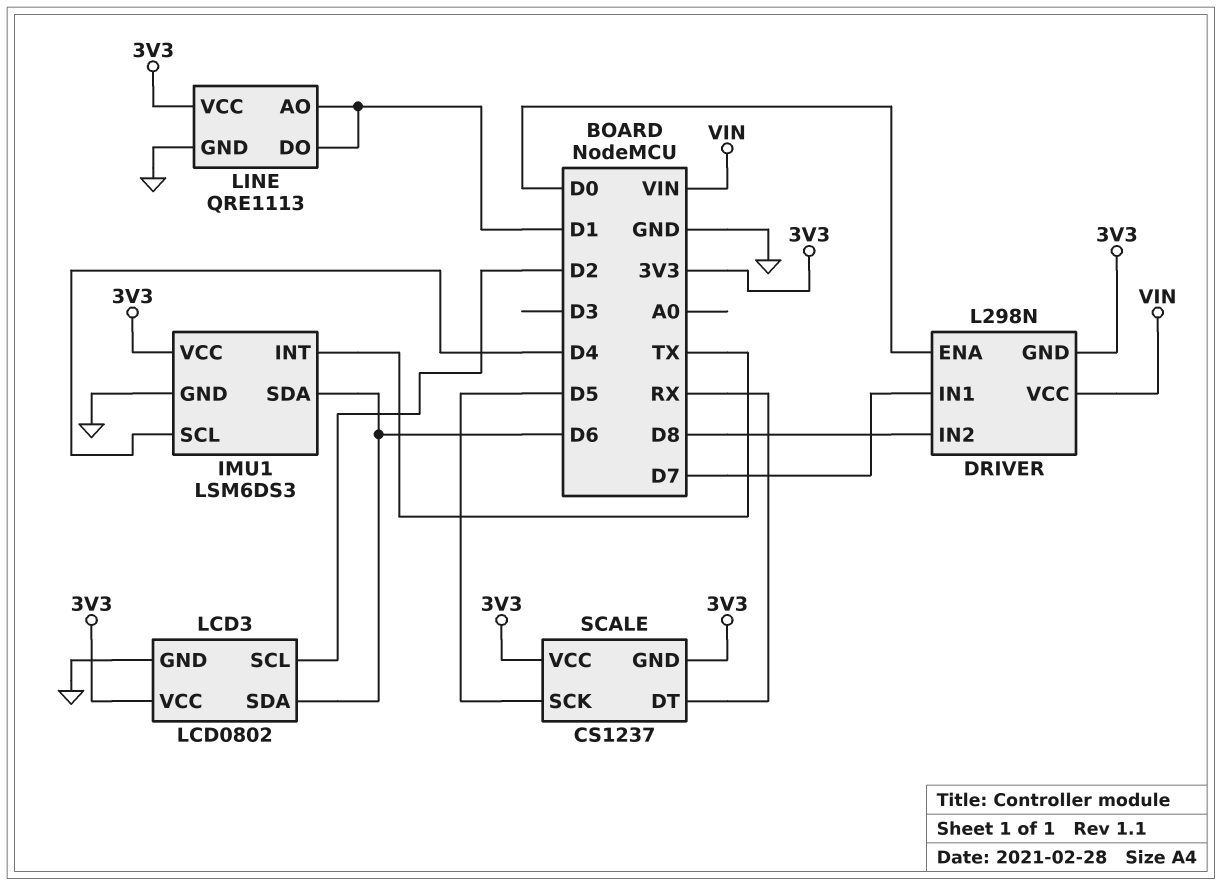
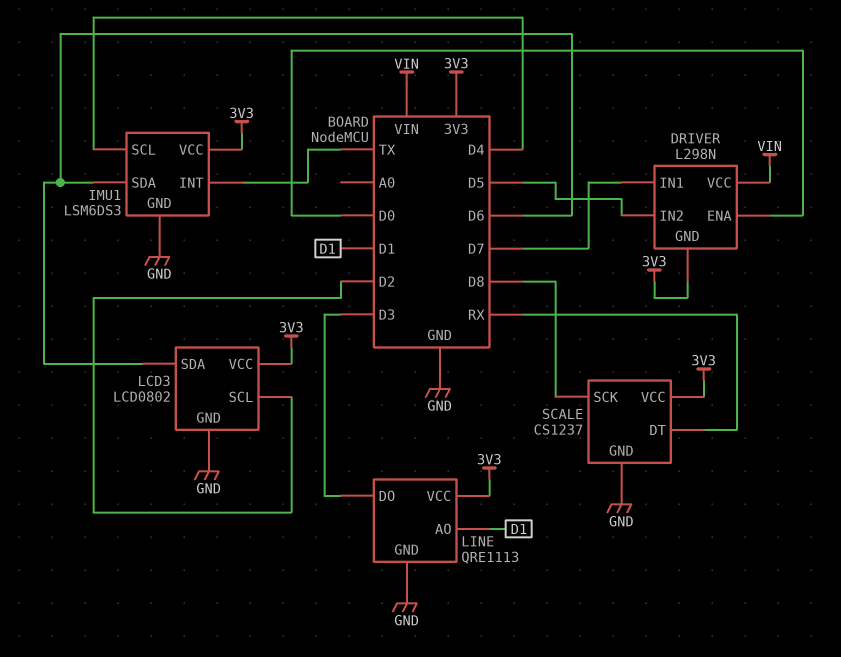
DRIVER pin IN2: D8 -> D5
LINE pin DO: D1 -> D3
SCALE pin GND: 3V3 -> GND
SCALE pin SCK: D5 -> D8

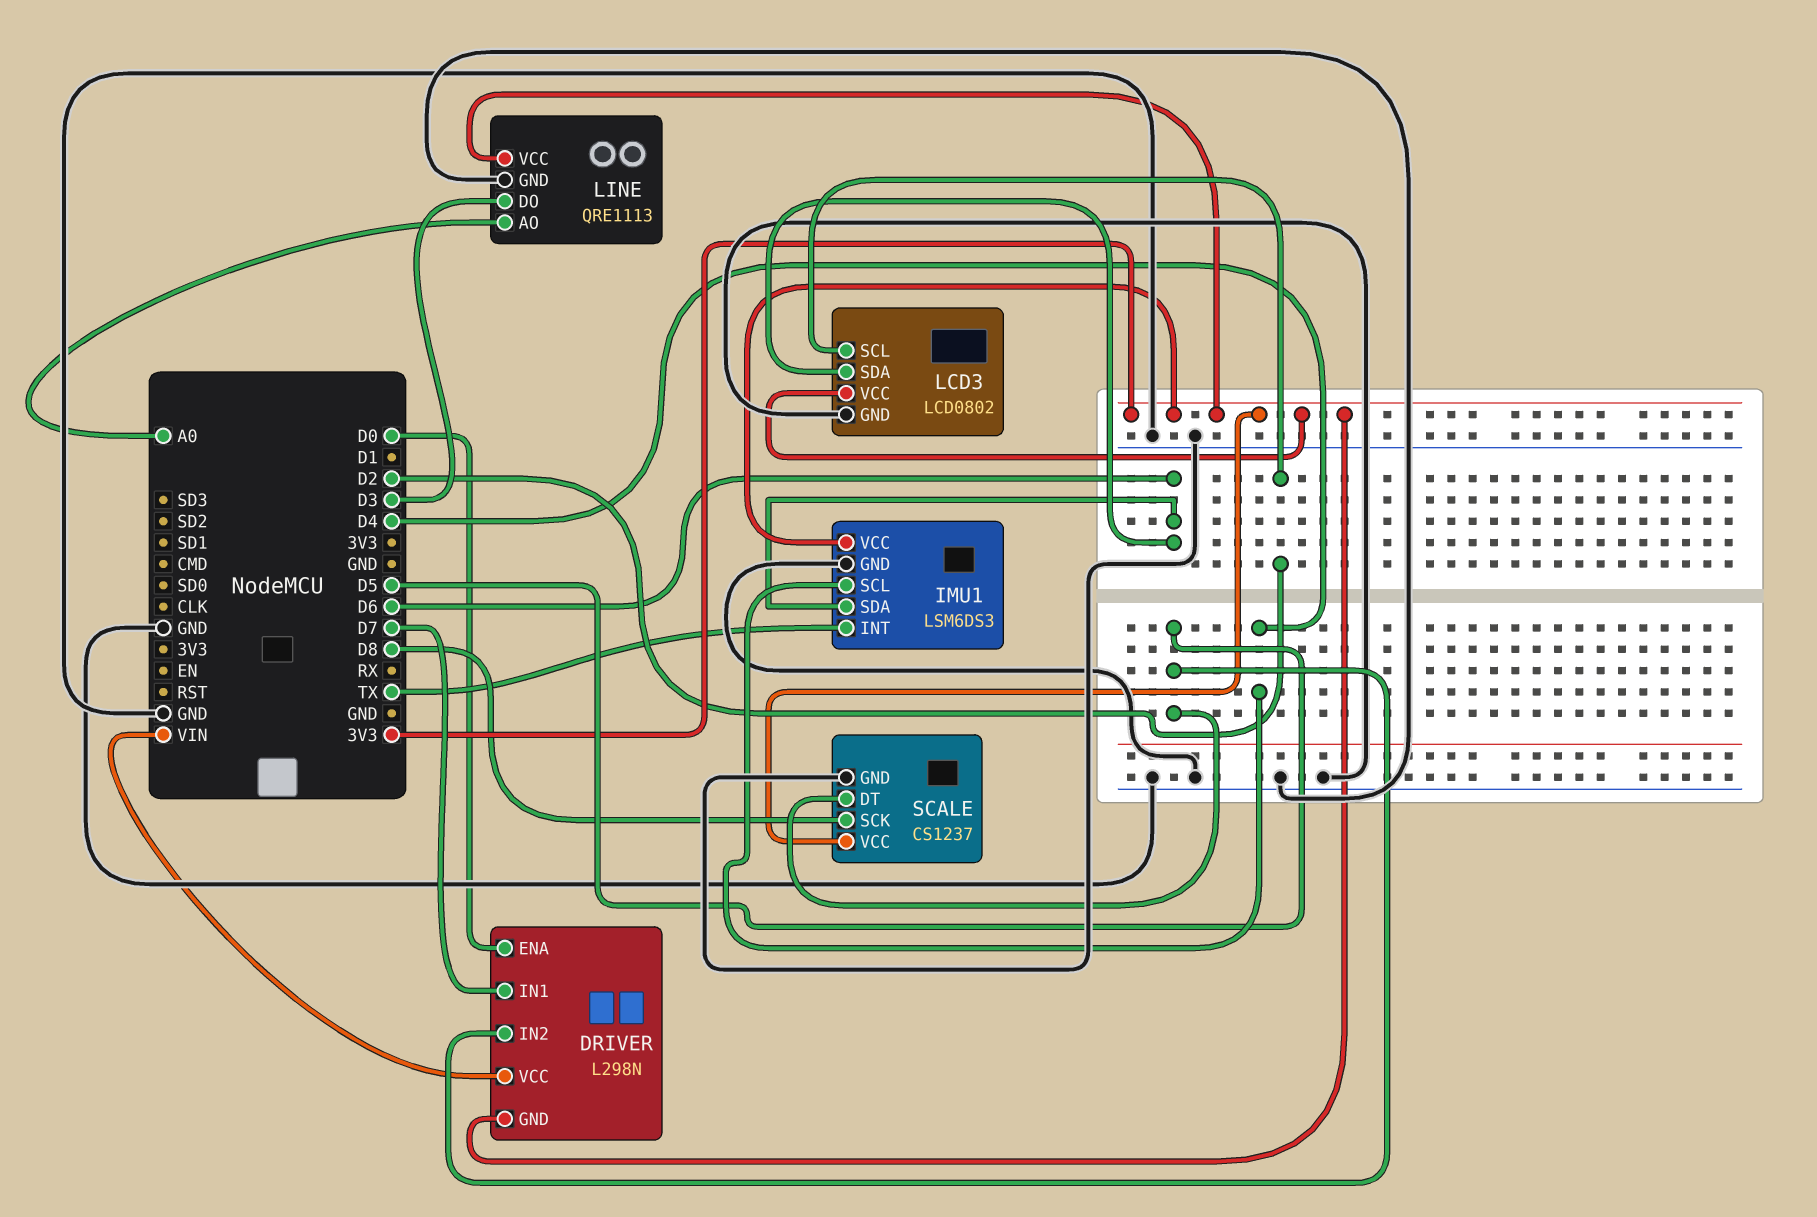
LINE pin AO: D1 -> A0
SCALE pin DT: RX -> D5

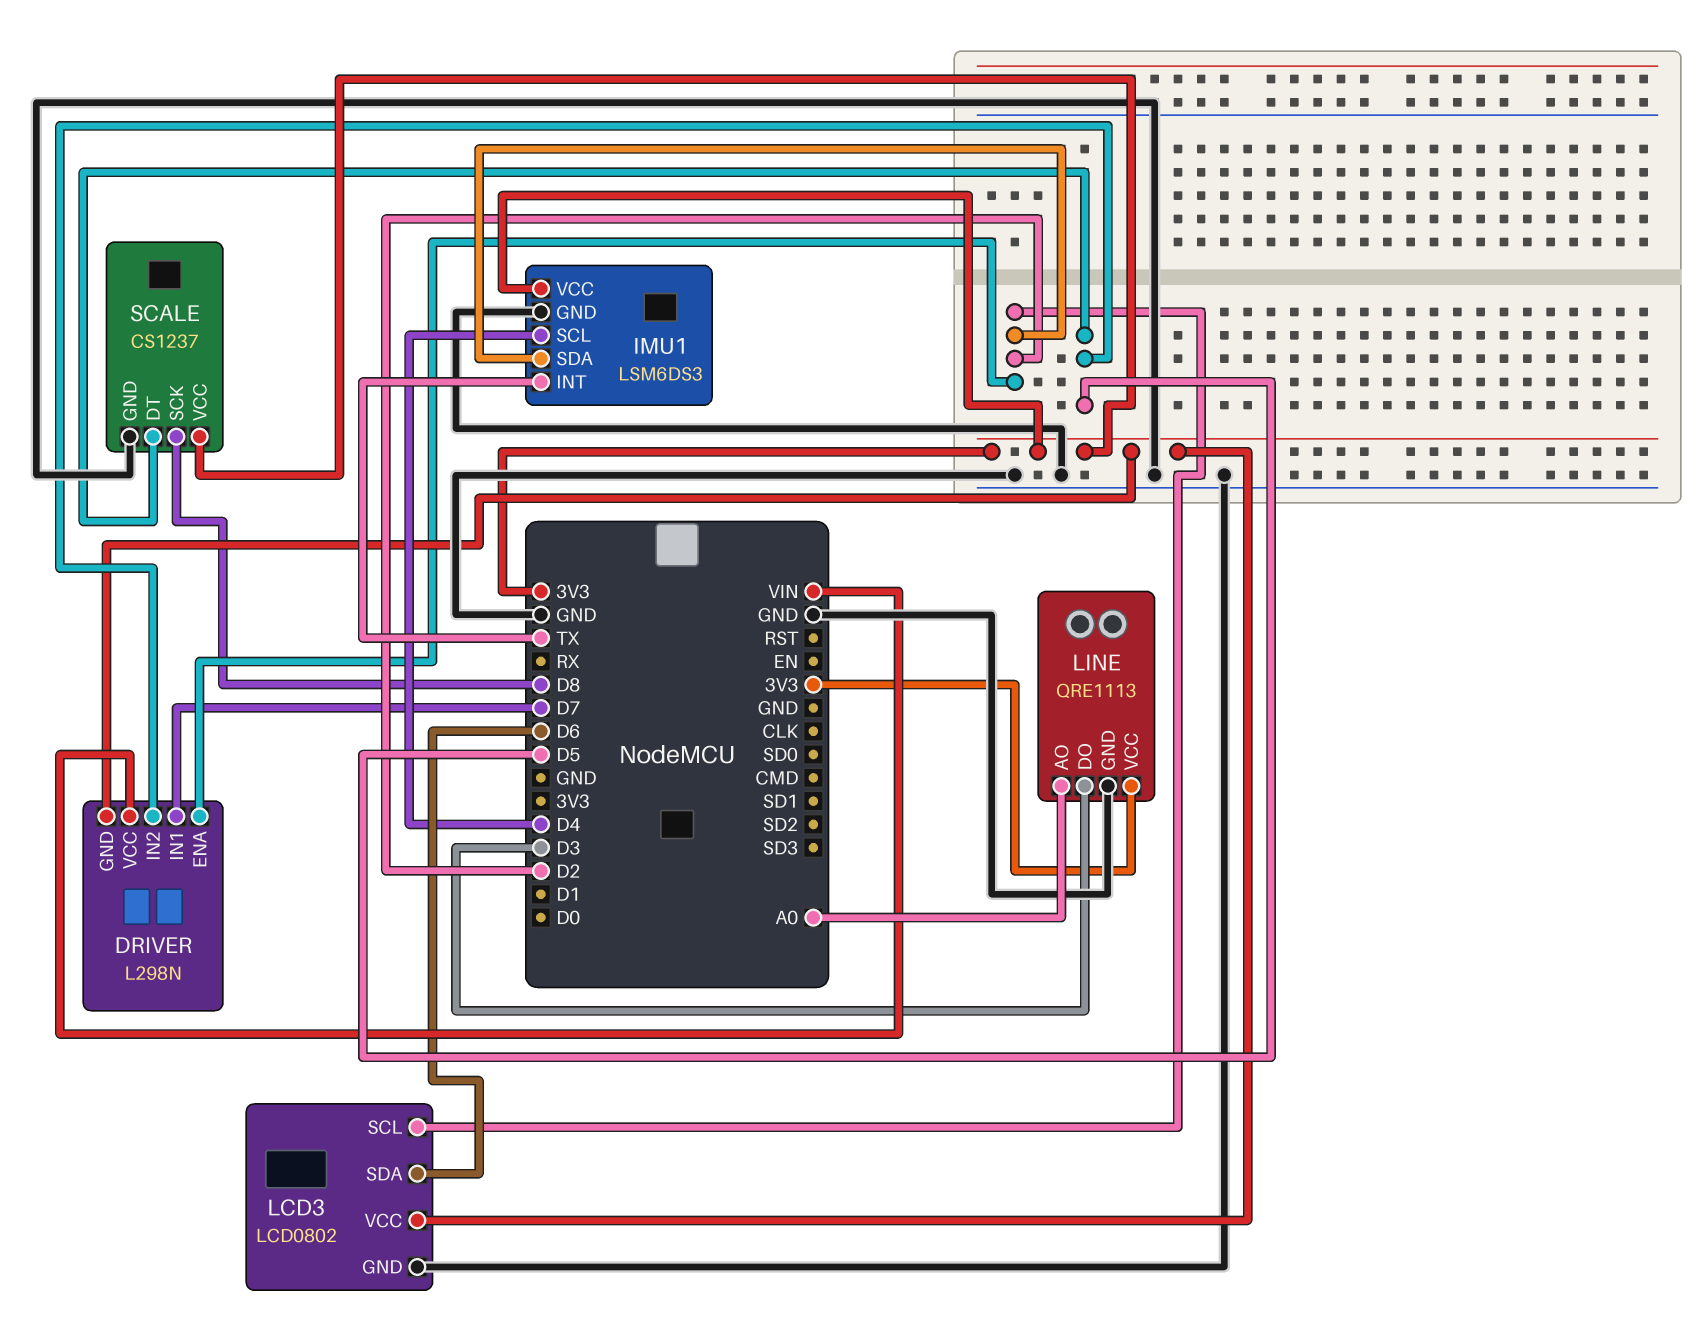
DRIVER pin ENA: D0 -> D2
IMU1 pin SDA: D6 -> D2

